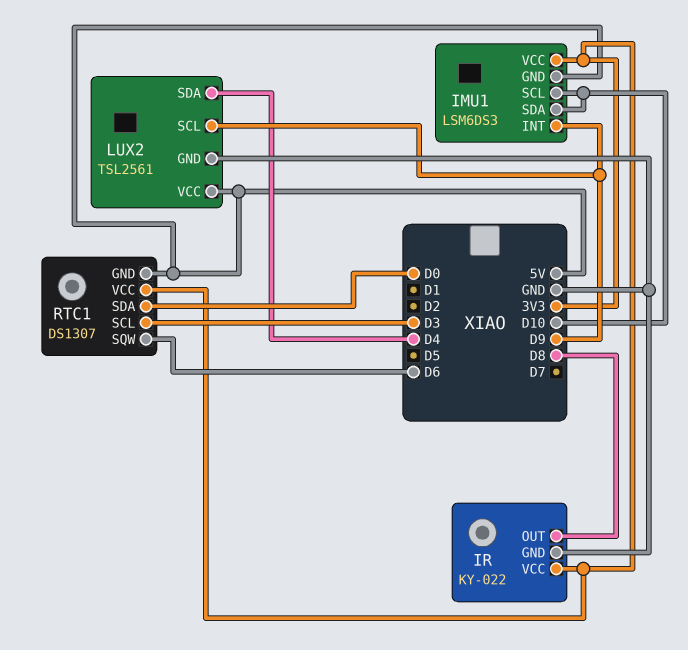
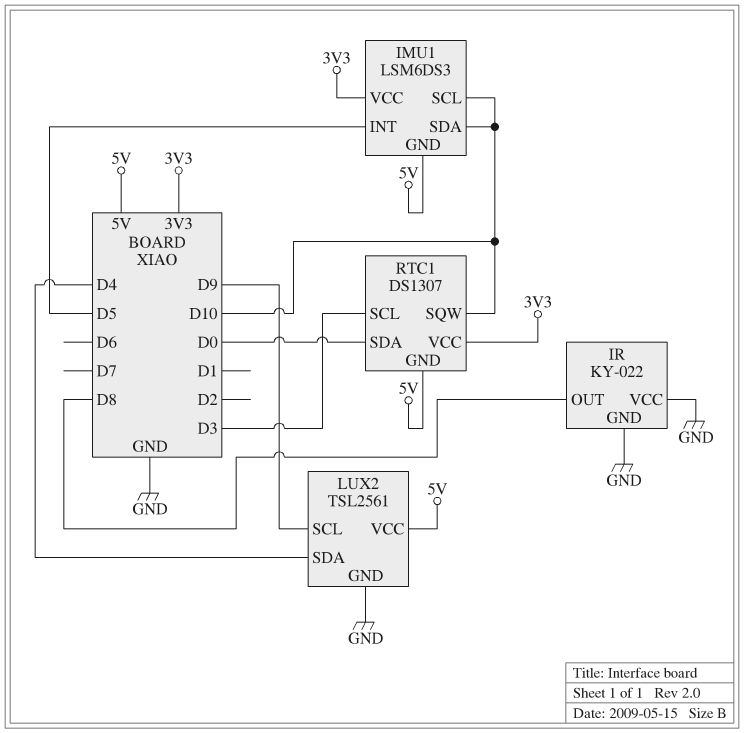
IMU1 pin INT: D9 -> D5
IR pin VCC: 3V3 -> GND
RTC1 pin SQW: D6 -> D10

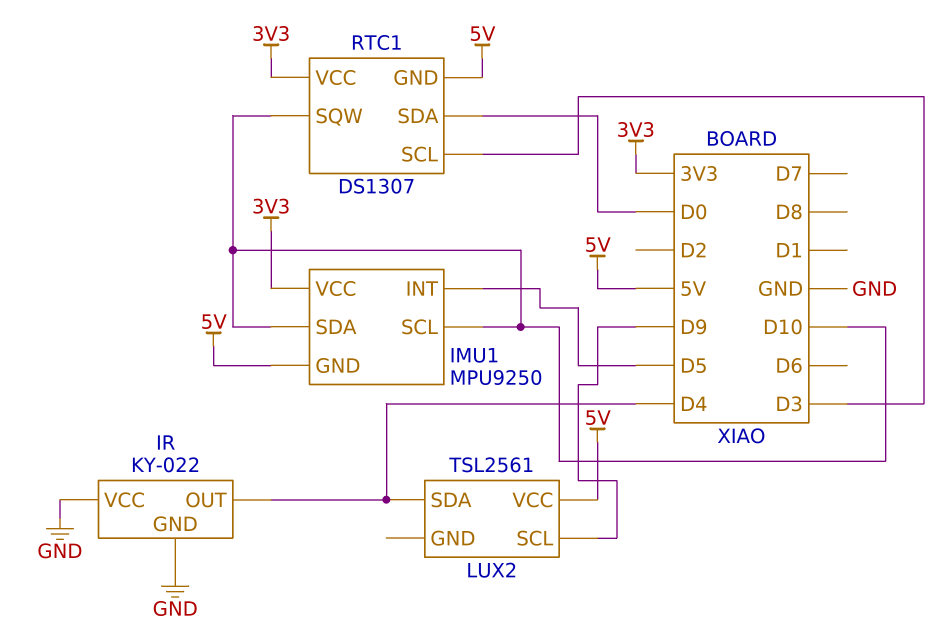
IMU1: LSM6DS3 -> MPU9250
IR pin OUT: D8 -> D4
LUX2 pin GND: GND -> none

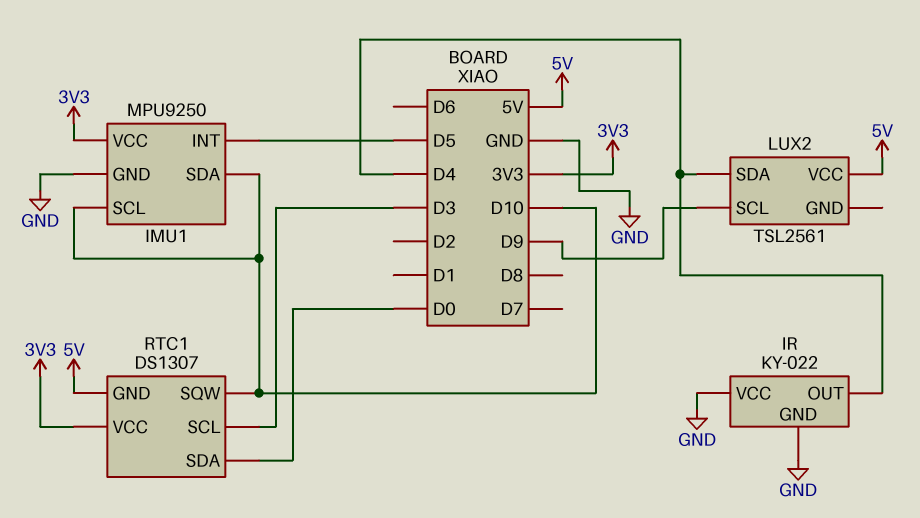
IMU1 pin GND: 5V -> GND

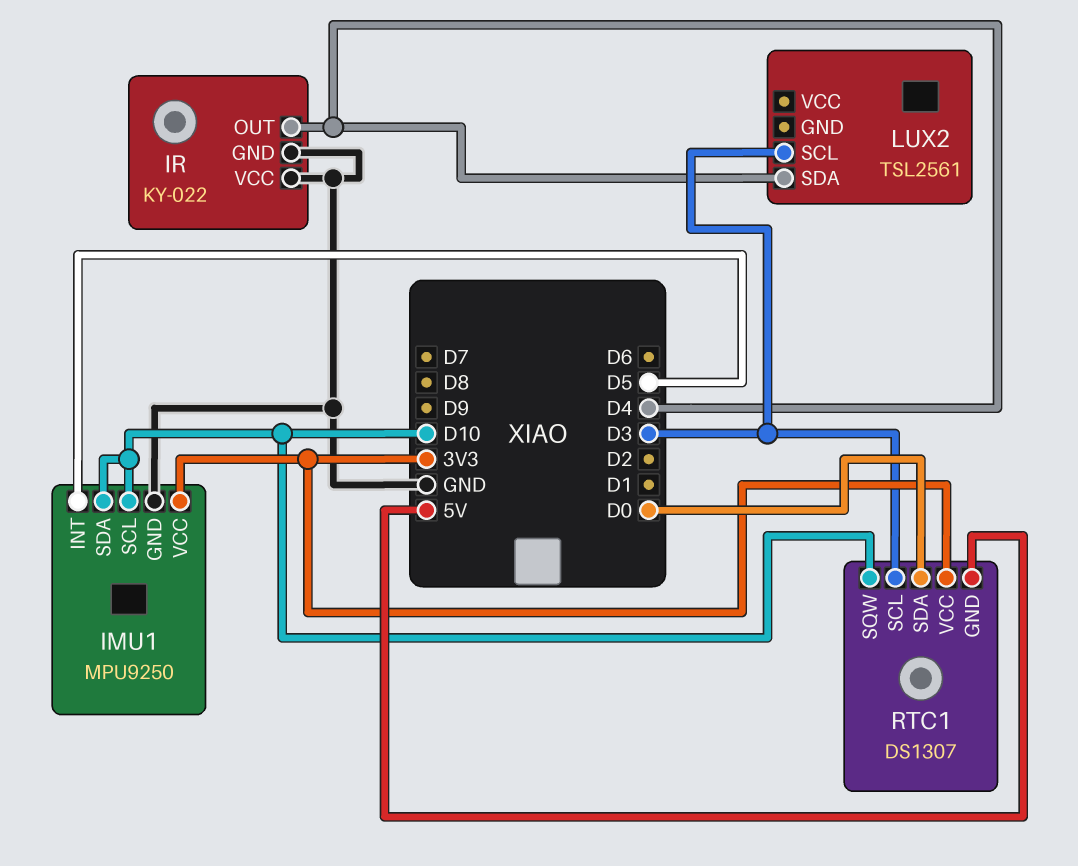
LUX2 pin SCL: D9 -> D3
LUX2 pin VCC: 5V -> none

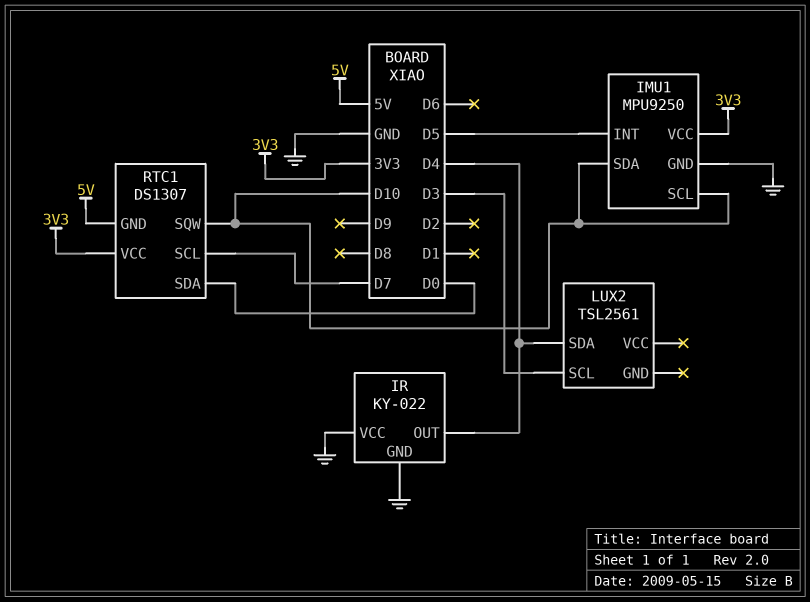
RTC1 pin SCL: D3 -> D7

